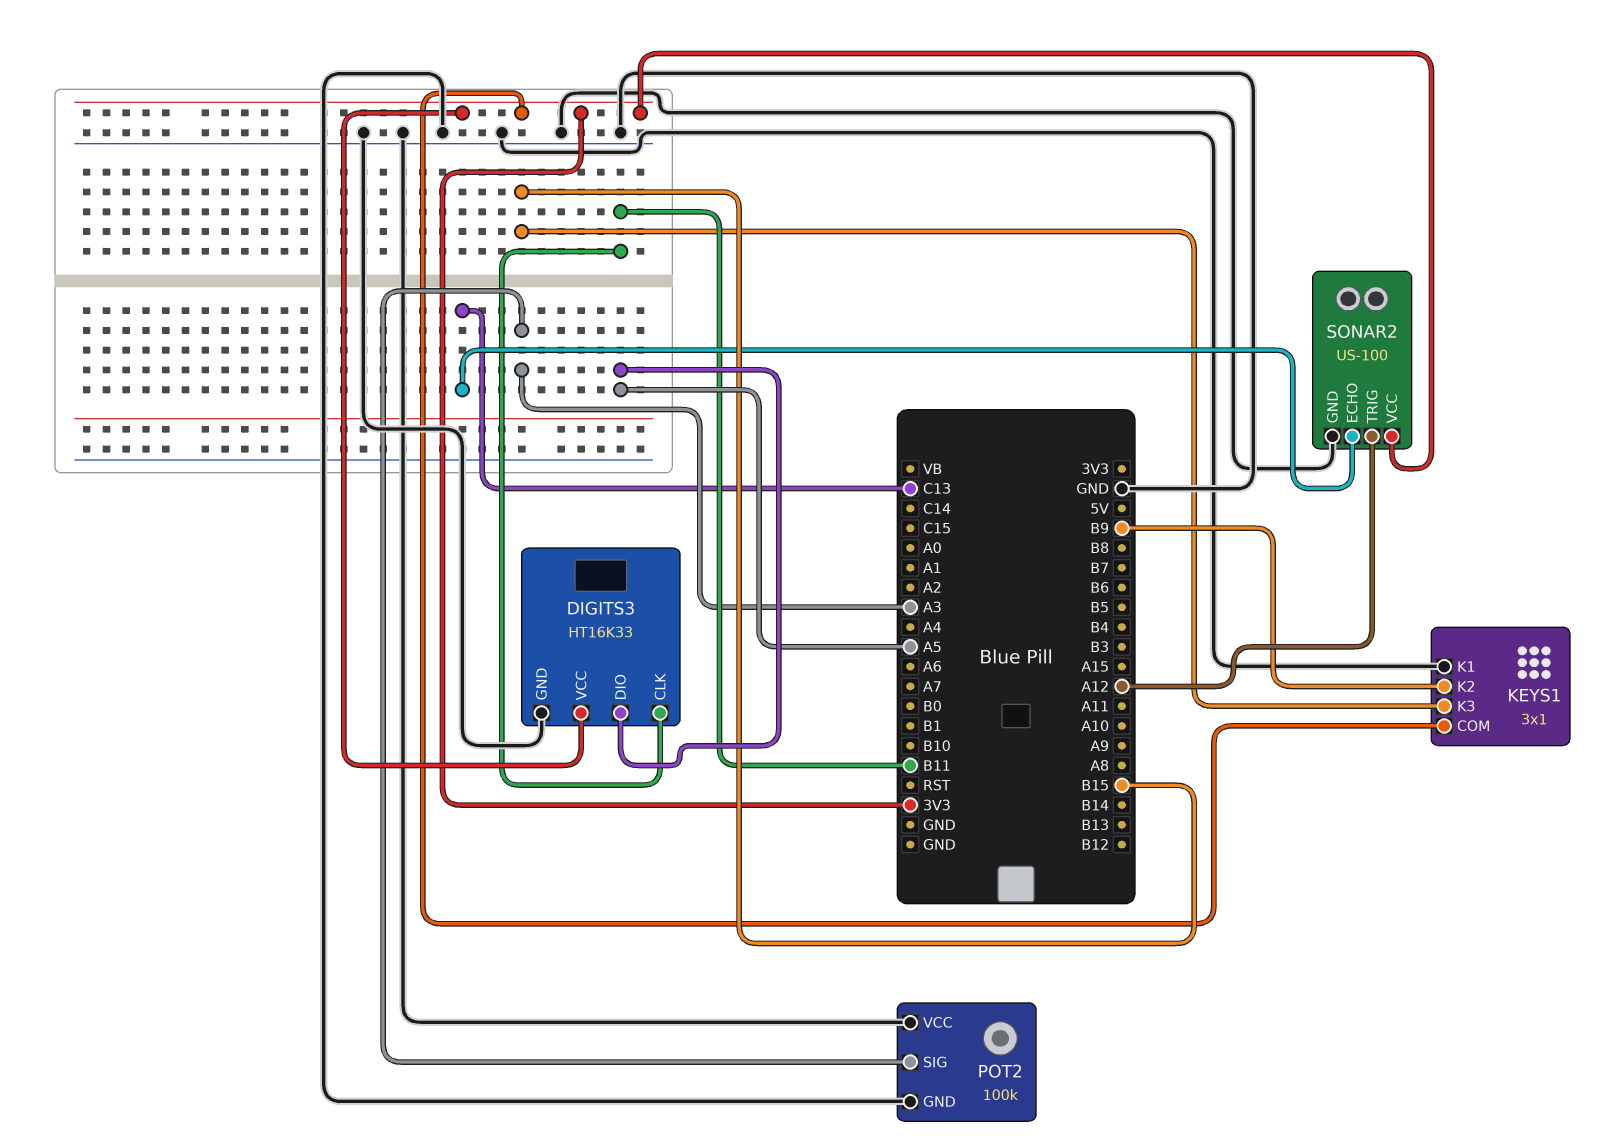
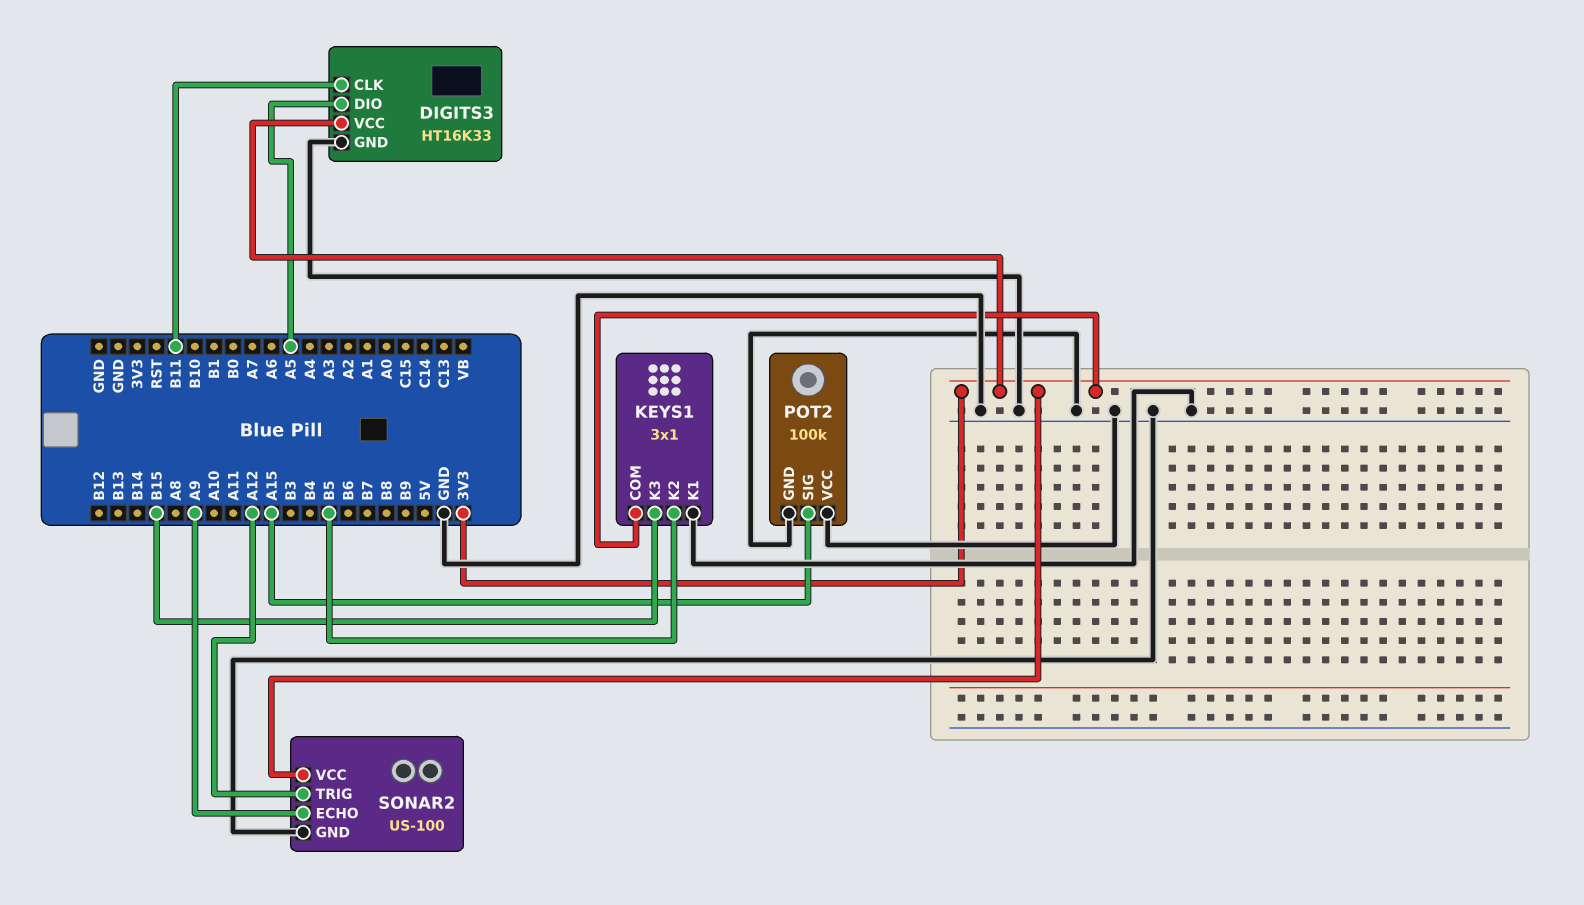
KEYS1 pin K2: B9 -> B5
POT2 pin SIG: A3 -> A15
SONAR2 pin ECHO: C13 -> A9

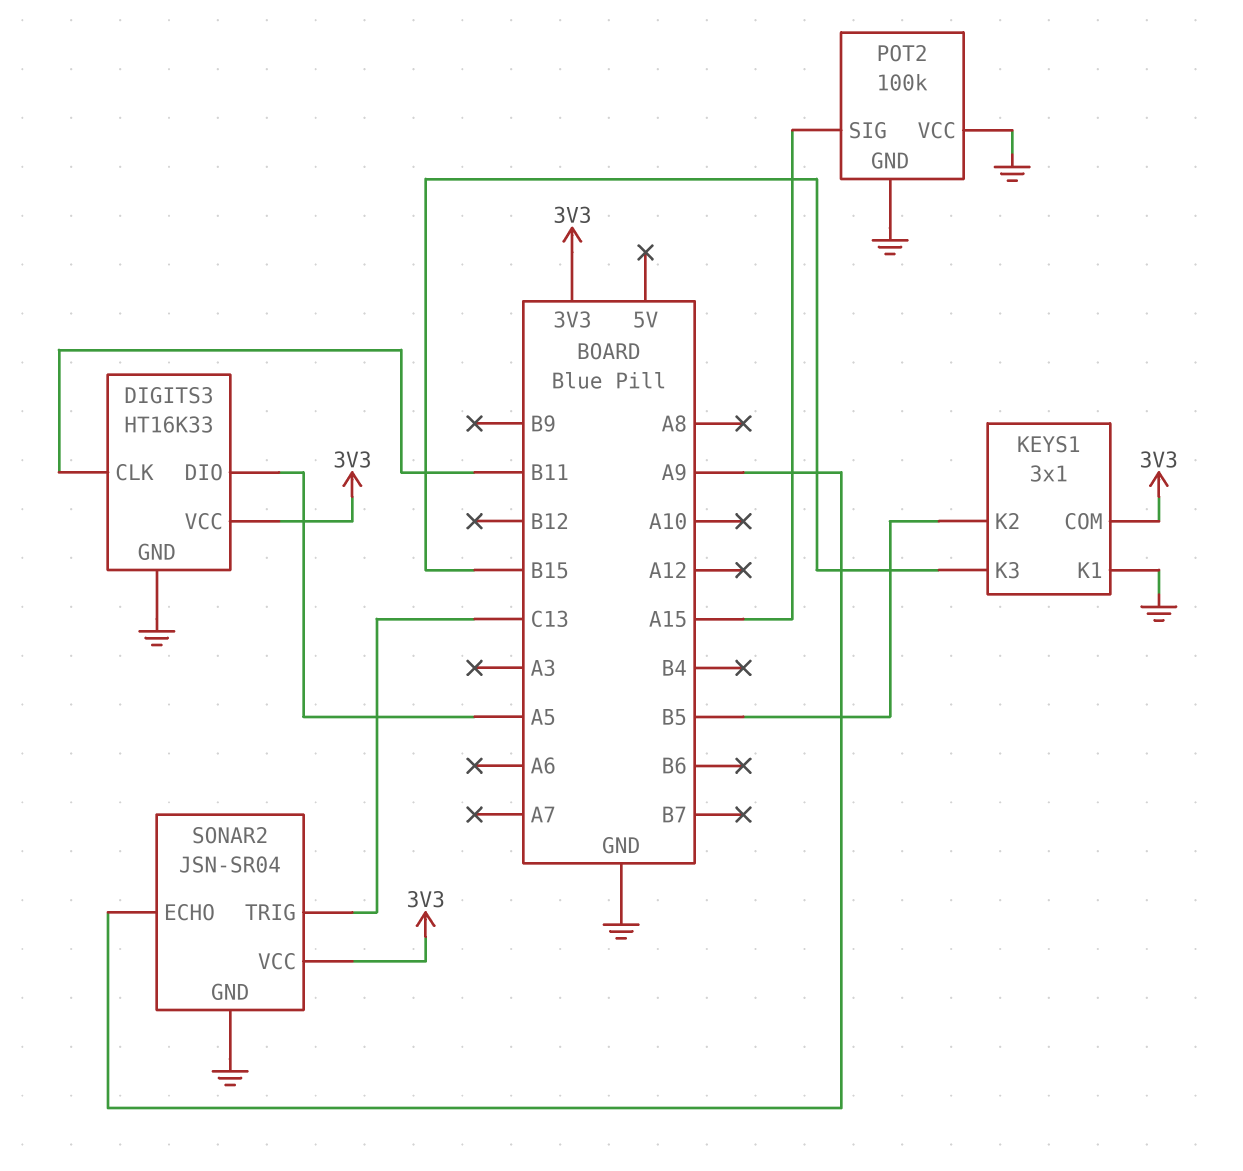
SONAR2: US-100 -> JSN-SR04
SONAR2 pin TRIG: A12 -> C13

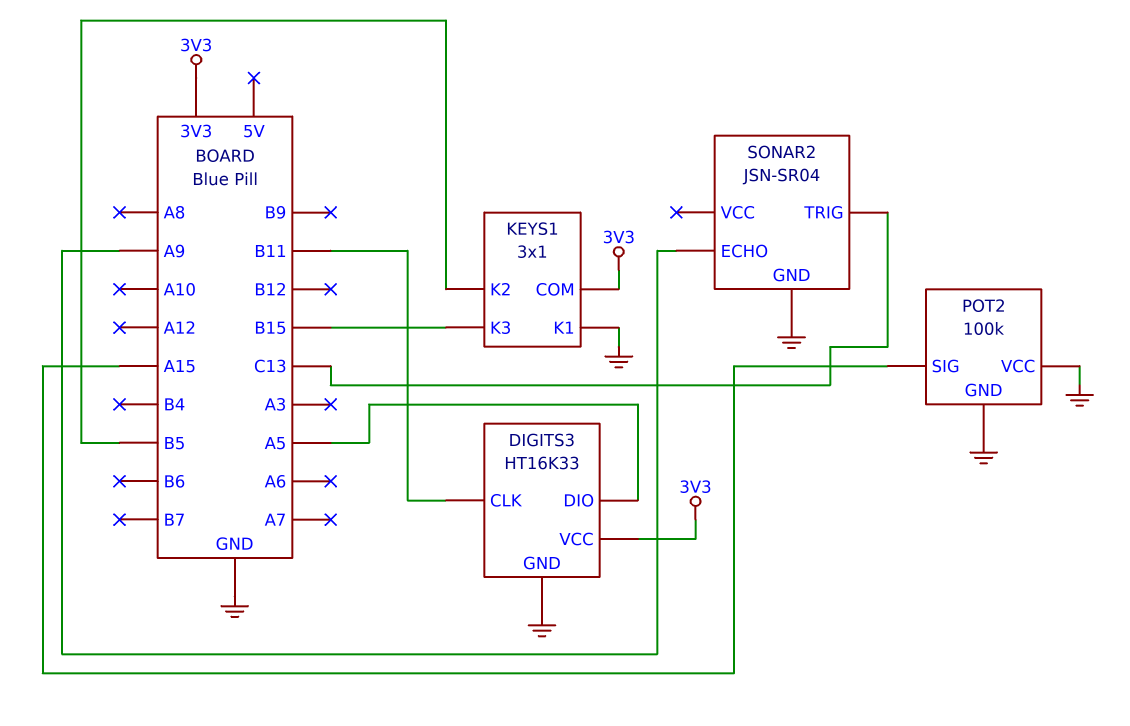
SONAR2 pin VCC: 3V3 -> none

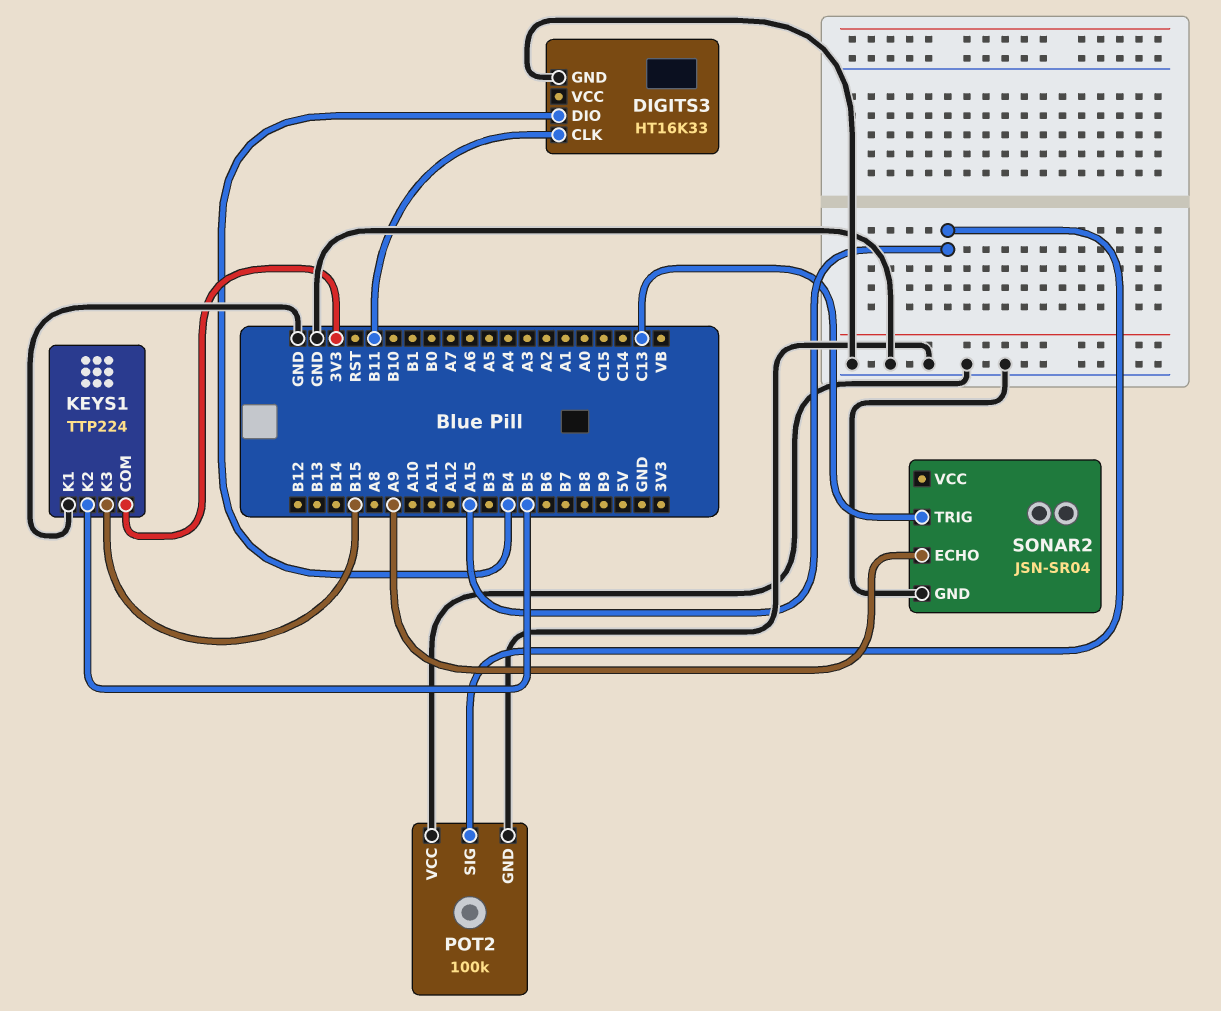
DIGITS3 pin DIO: A5 -> B4
DIGITS3 pin VCC: 3V3 -> none
KEYS1: 3x1 -> TTP224

